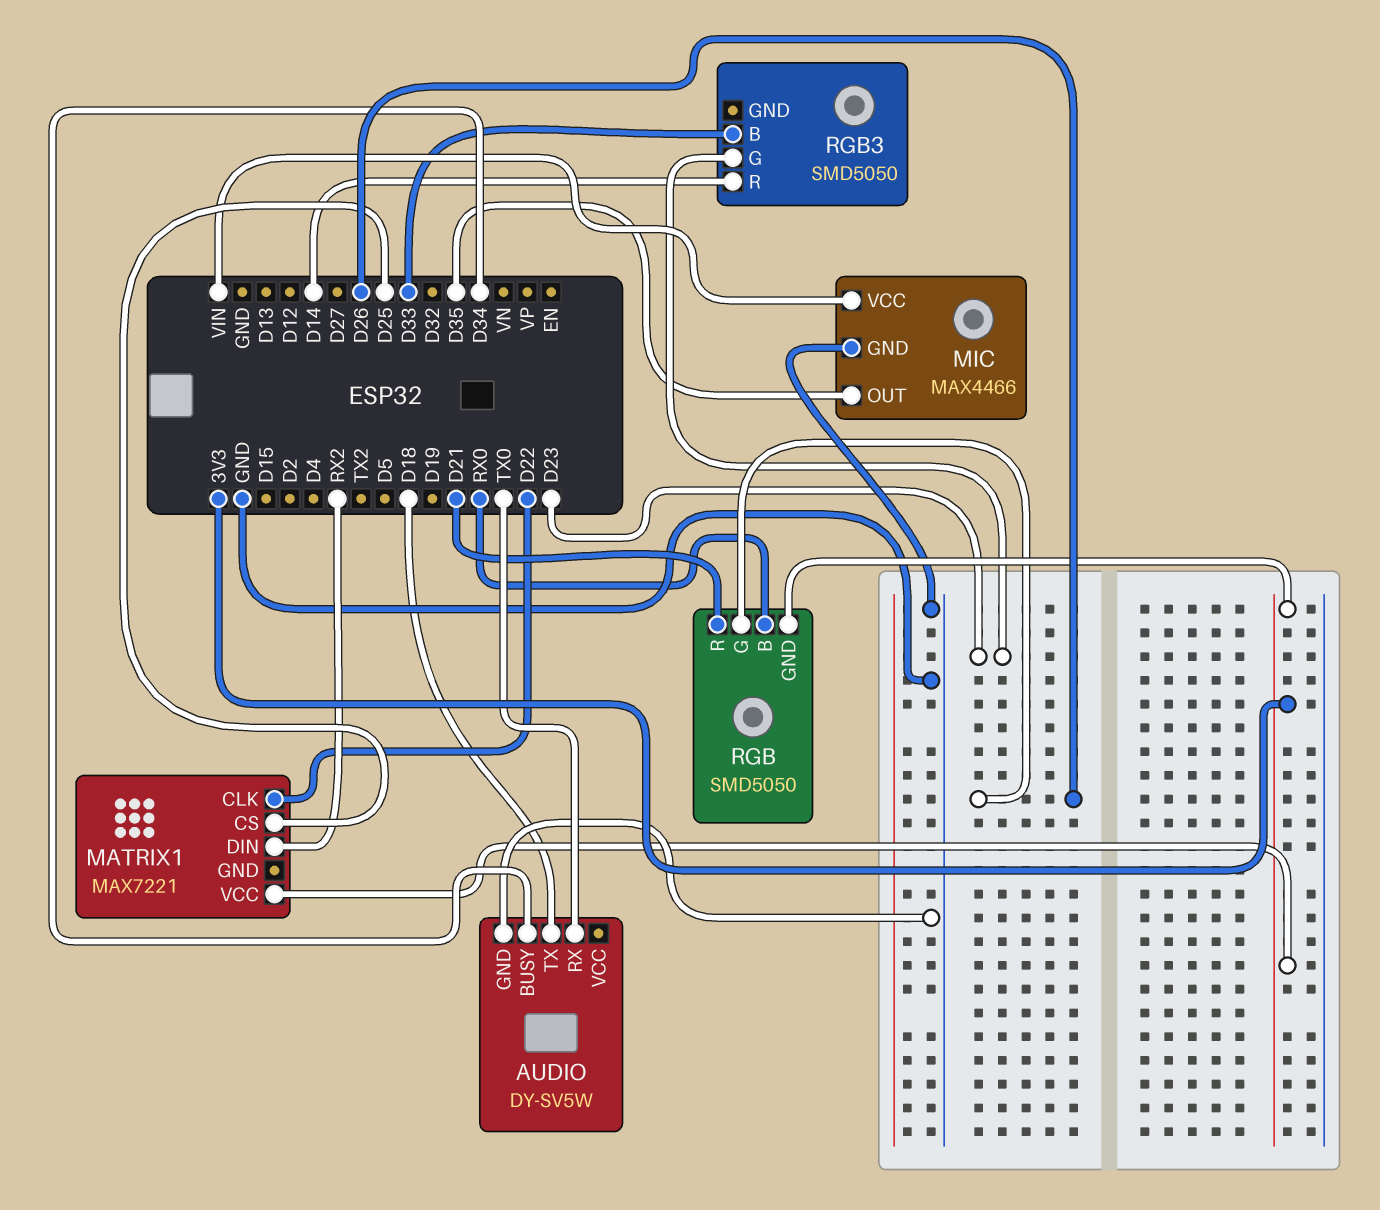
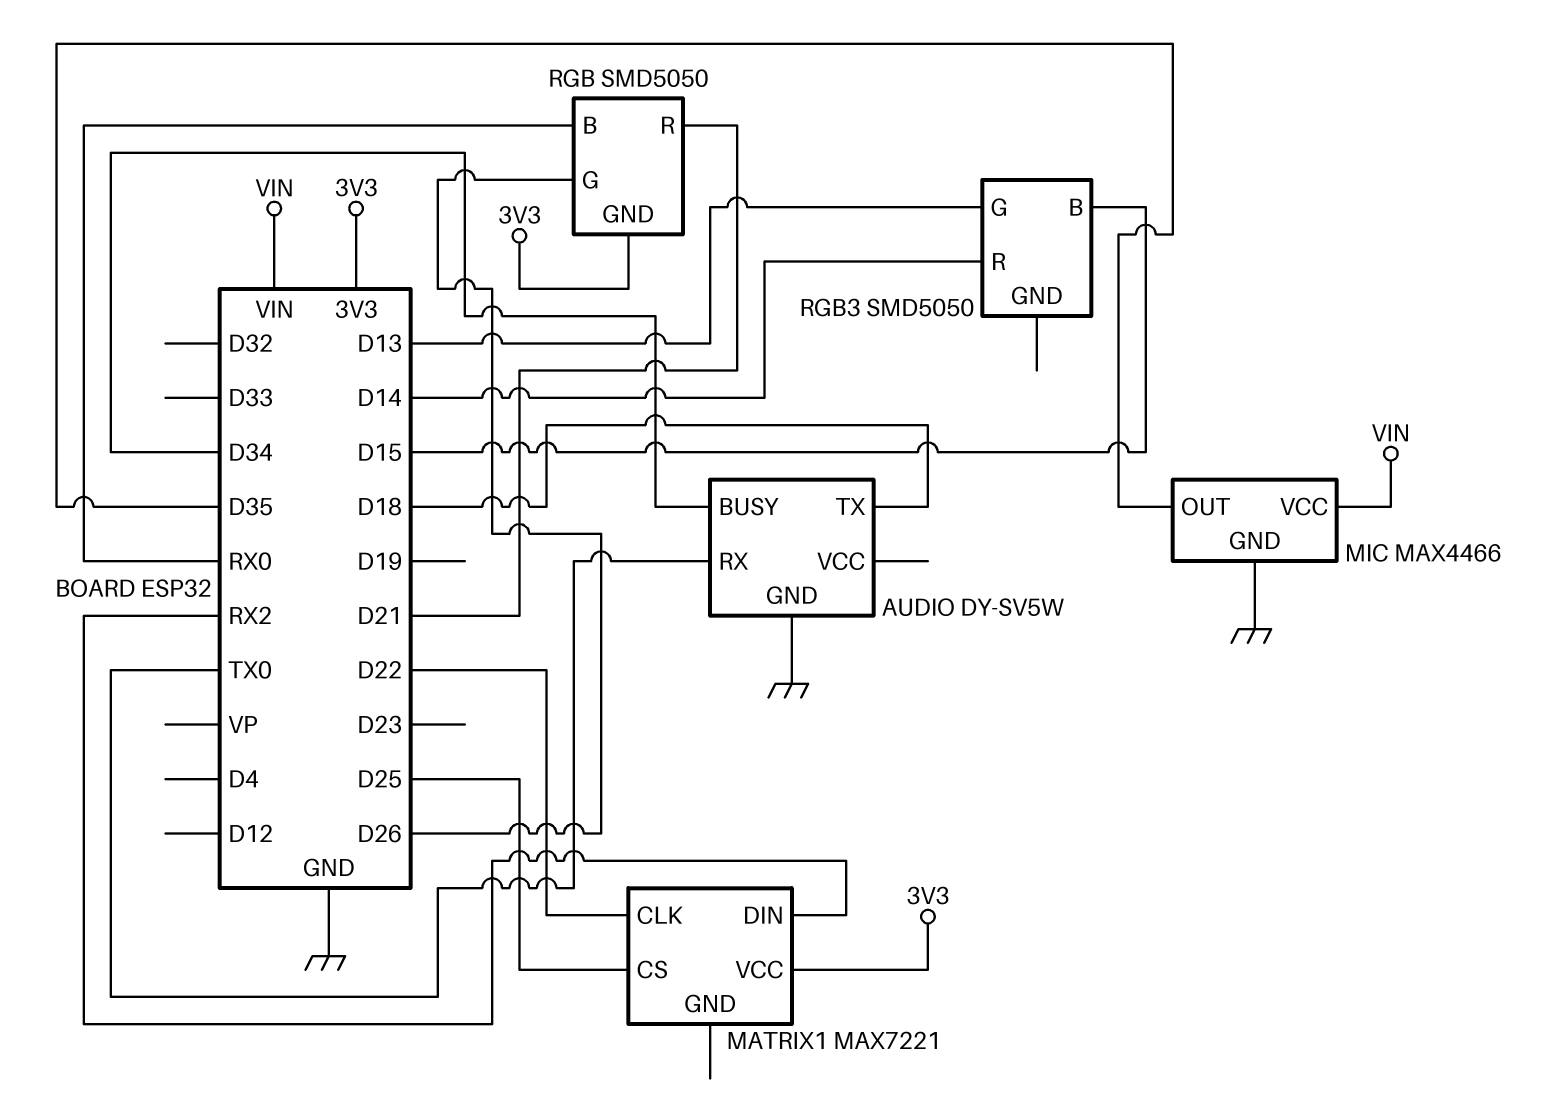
RGB3 pin B: D33 -> D15
RGB3 pin G: D23 -> D13

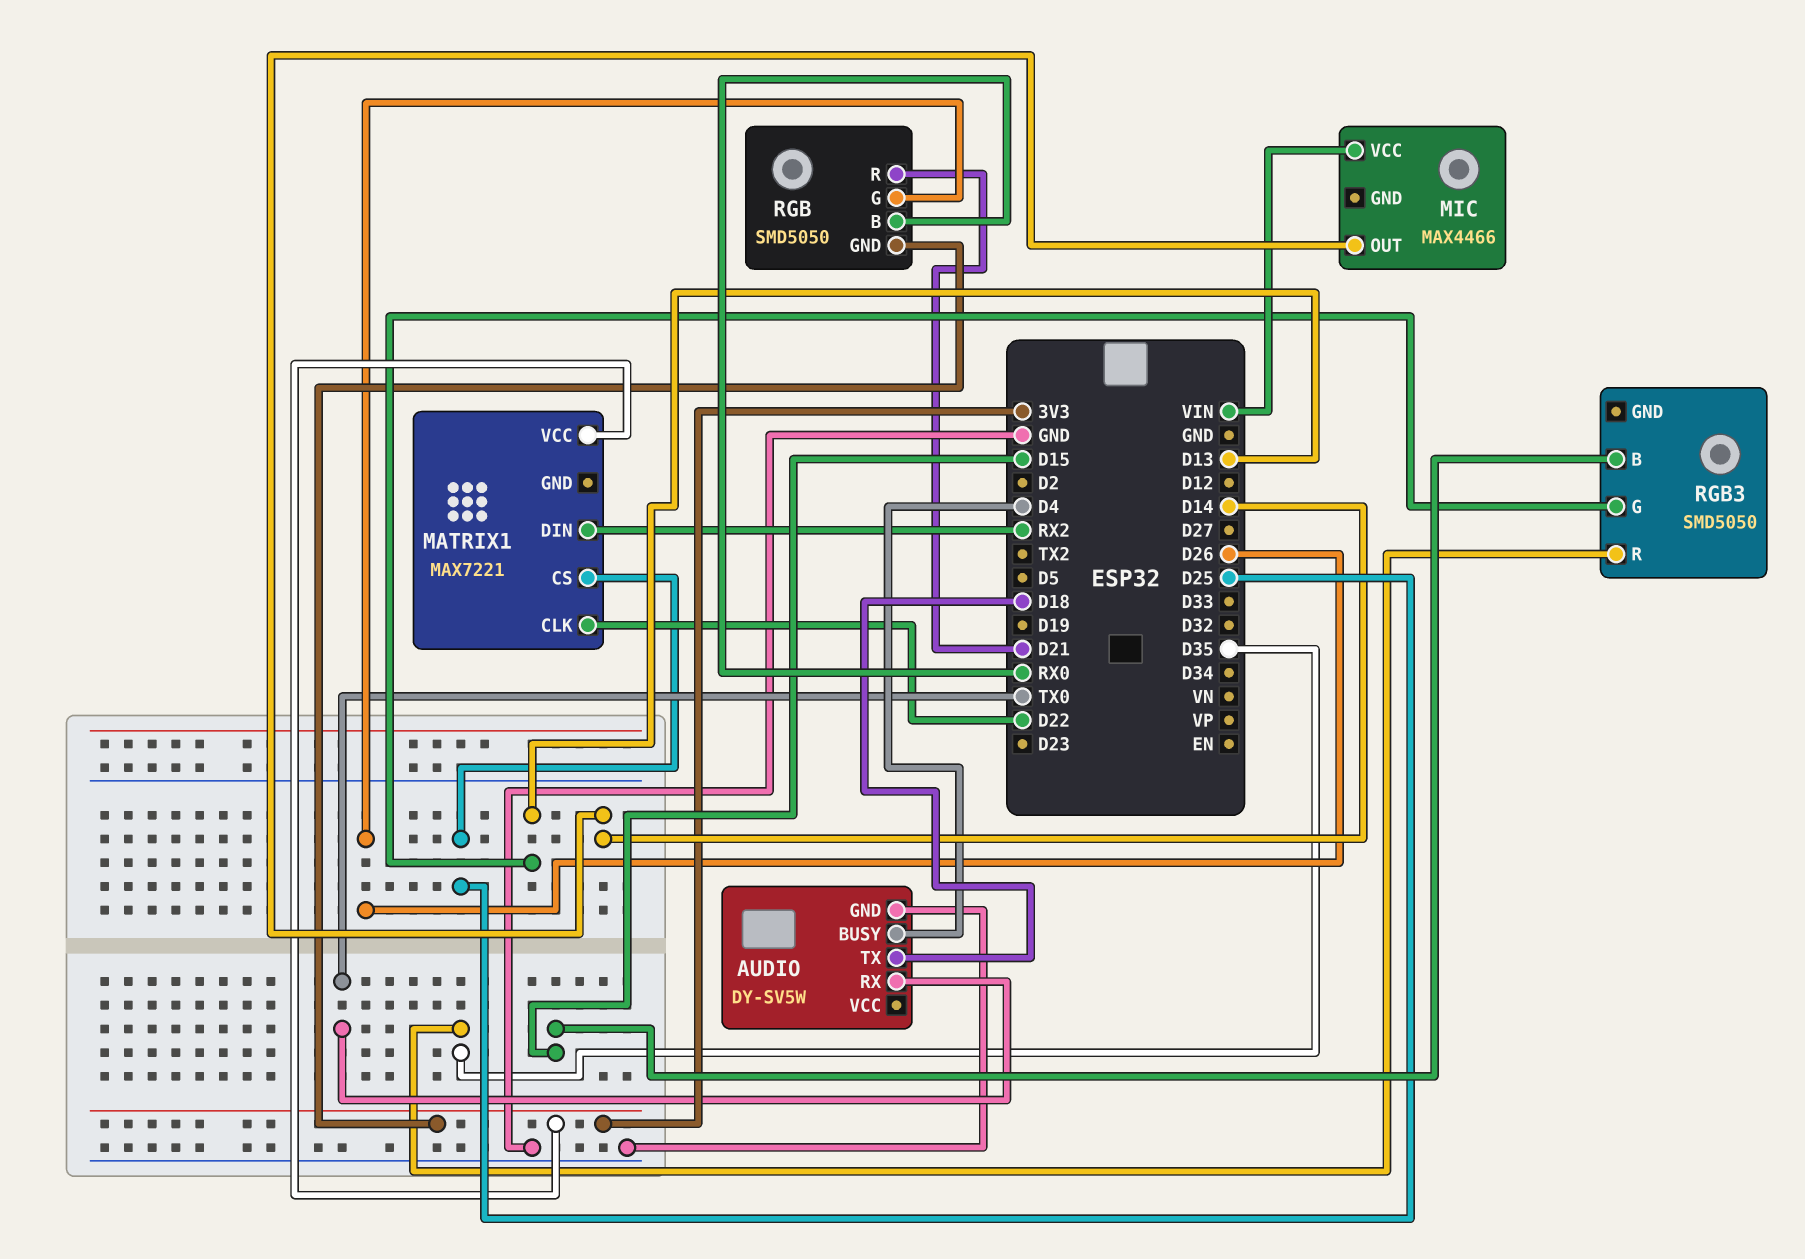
AUDIO pin BUSY: D34 -> D4
MIC pin GND: GND -> none
MIC pin OUT: D35 -> D14
RGB3 pin R: D14 -> D35

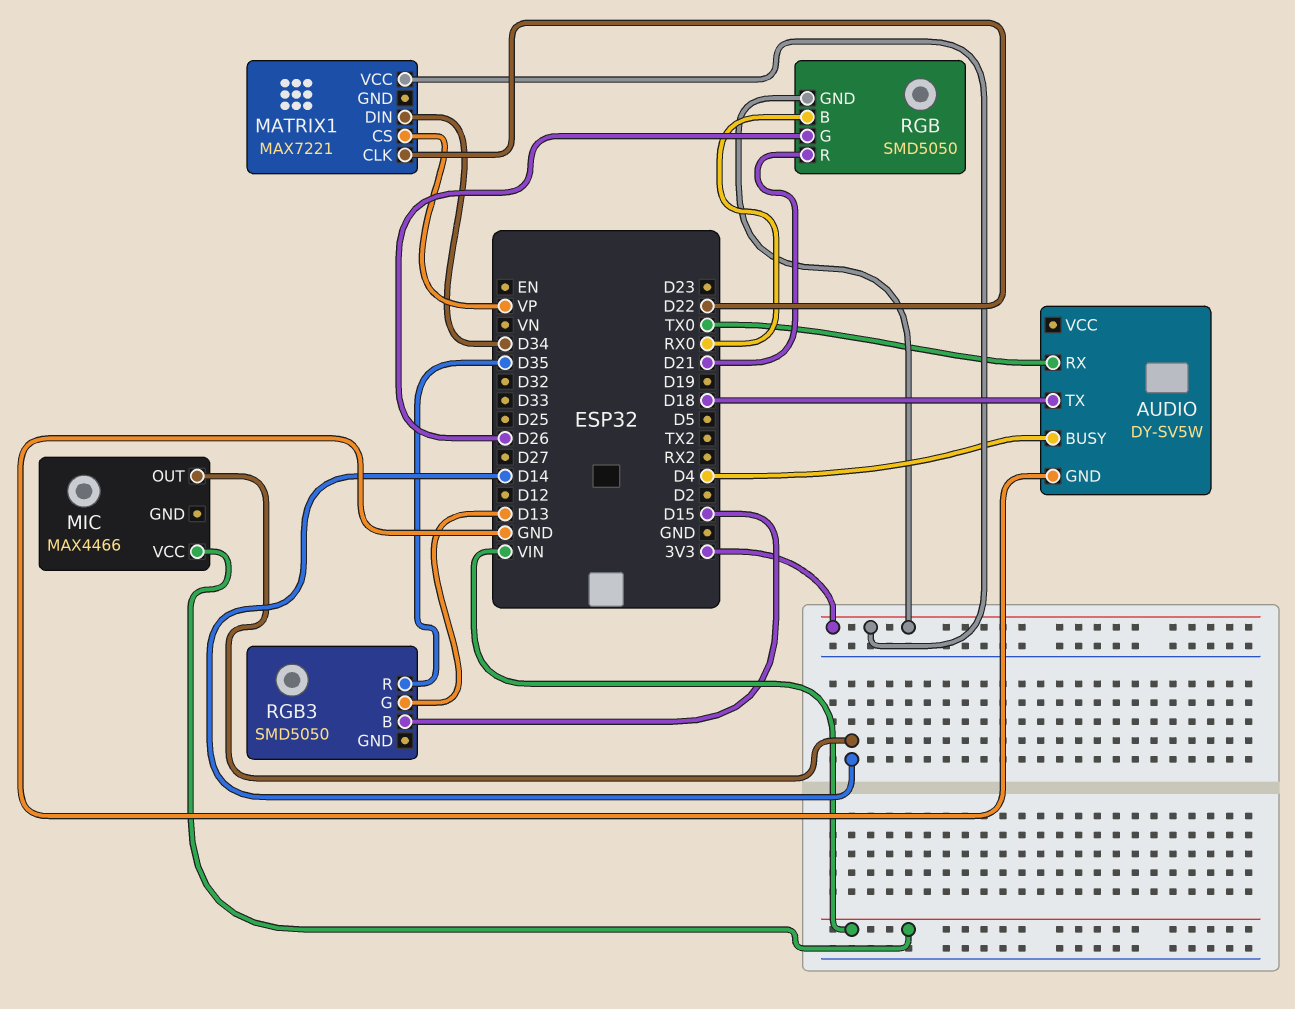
MATRIX1 pin CS: D25 -> VP
MATRIX1 pin DIN: RX2 -> D34

